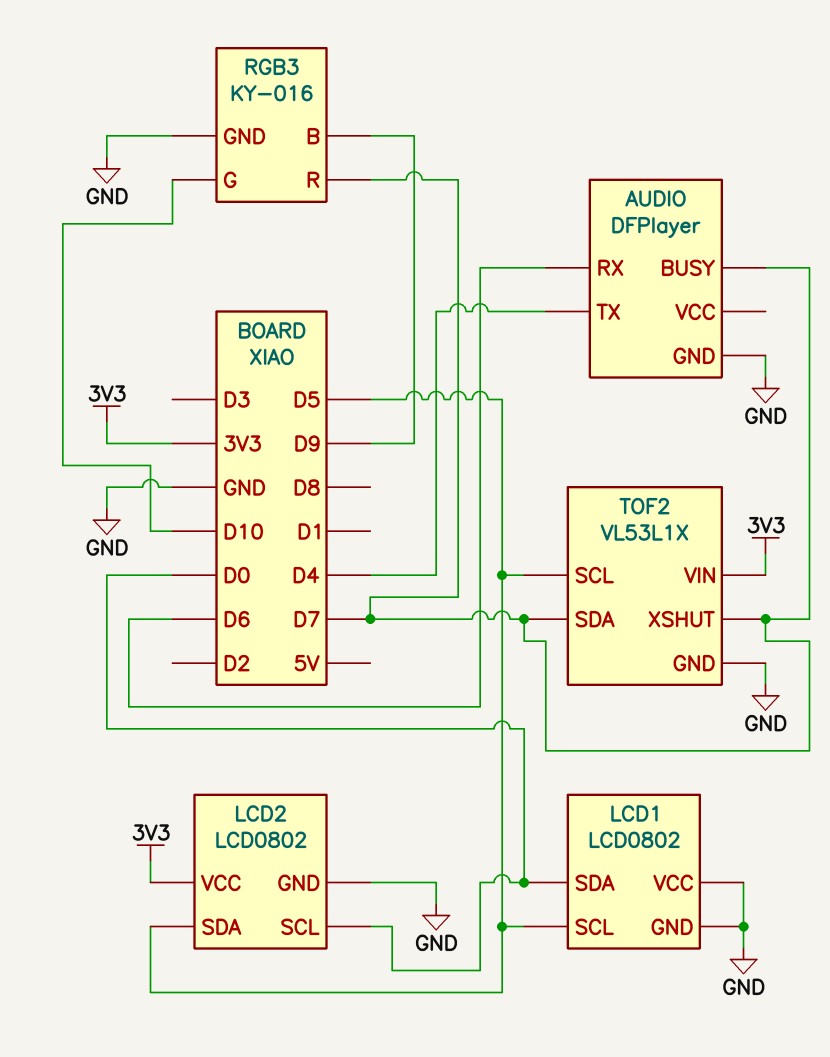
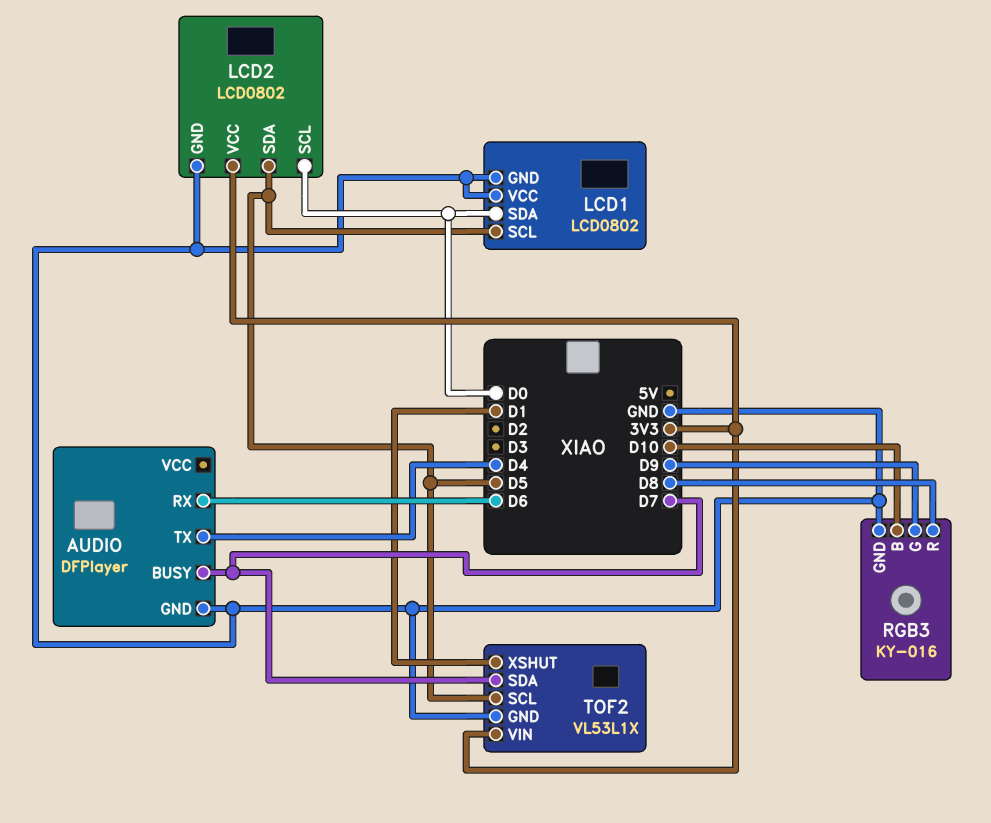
RGB3 pin B: D9 -> D10
RGB3 pin G: D10 -> D9
RGB3 pin R: D7 -> D8
TOF2 pin XSHUT: D7 -> D1

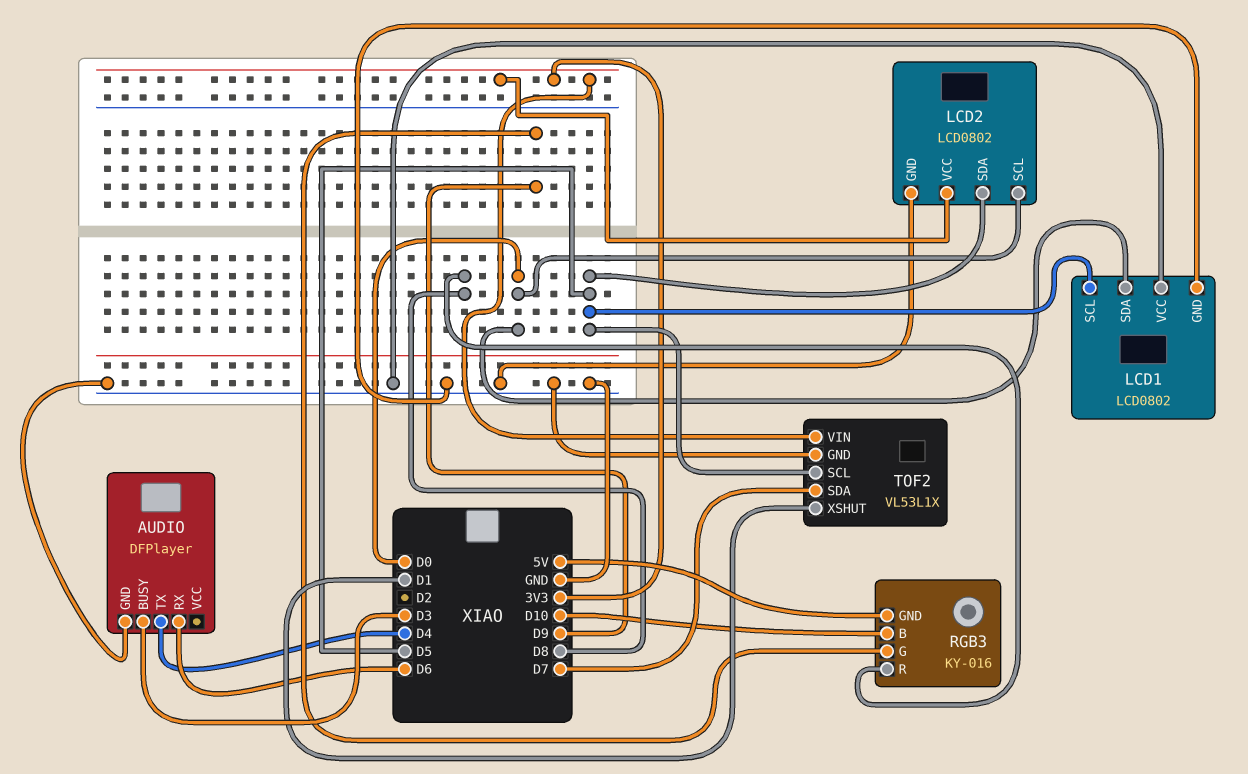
AUDIO pin BUSY: D7 -> D3
RGB3 pin GND: GND -> 5V

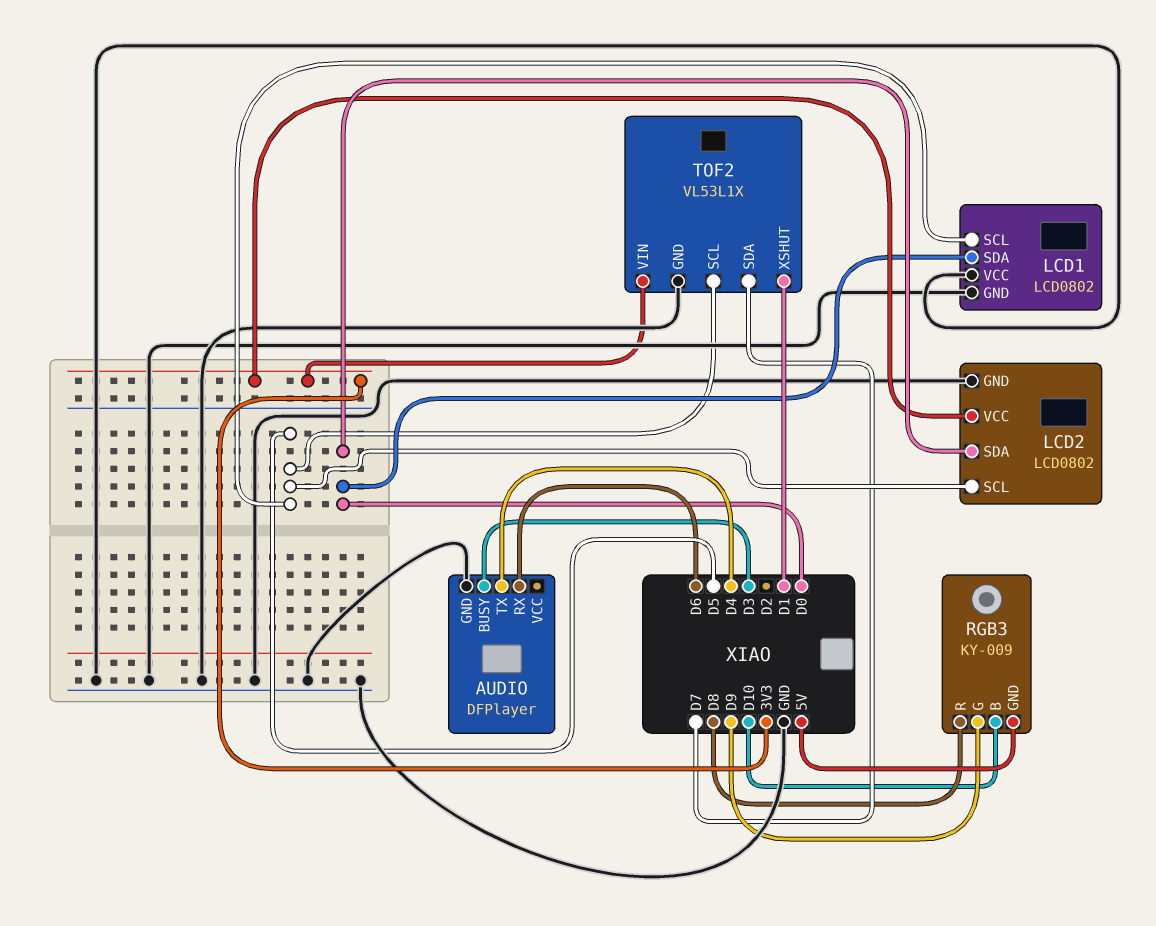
LCD2 pin SCL: D0 -> D5
LCD2 pin SDA: D5 -> D0
RGB3: KY-016 -> KY-009

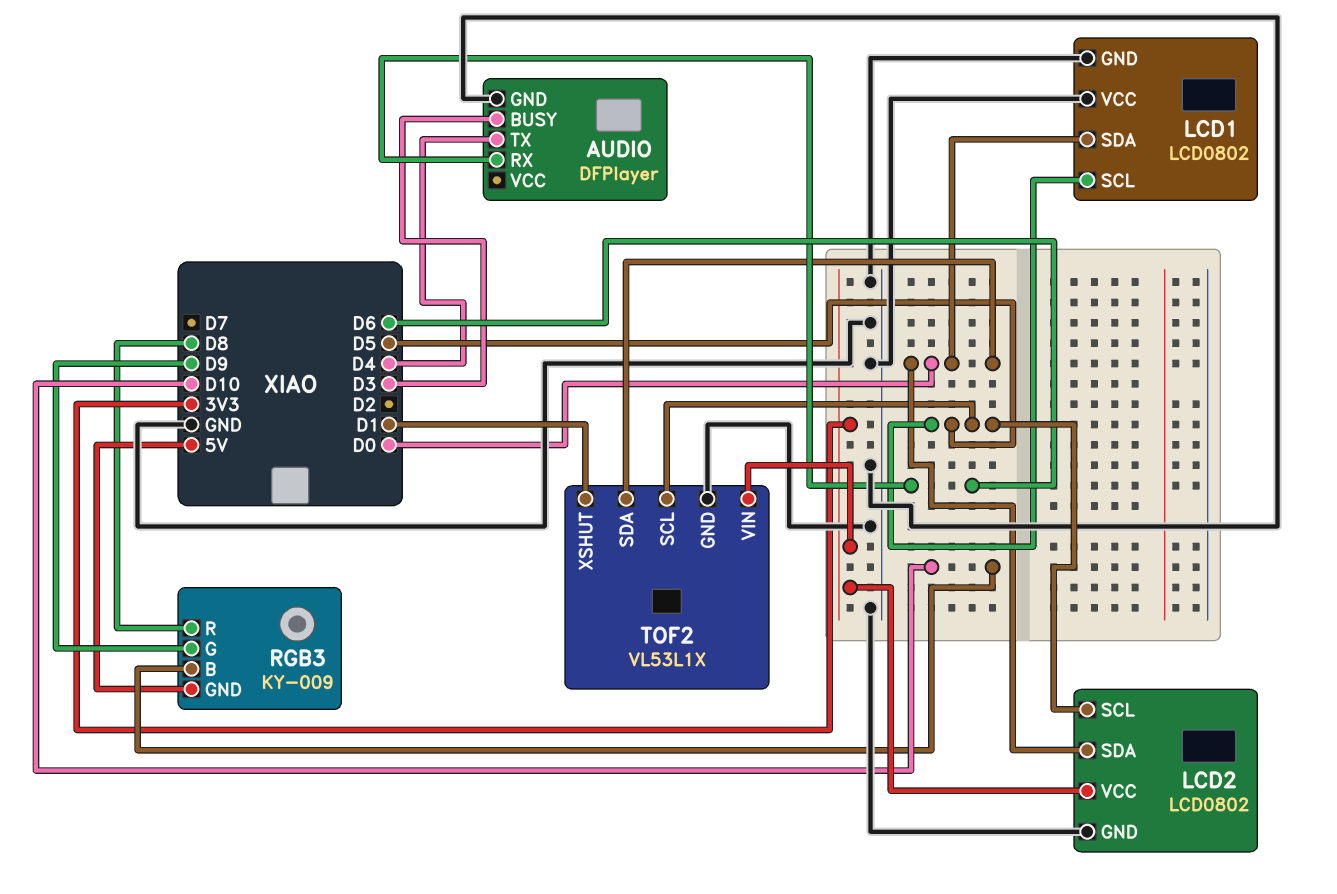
TOF2 pin SDA: D7 -> D0

